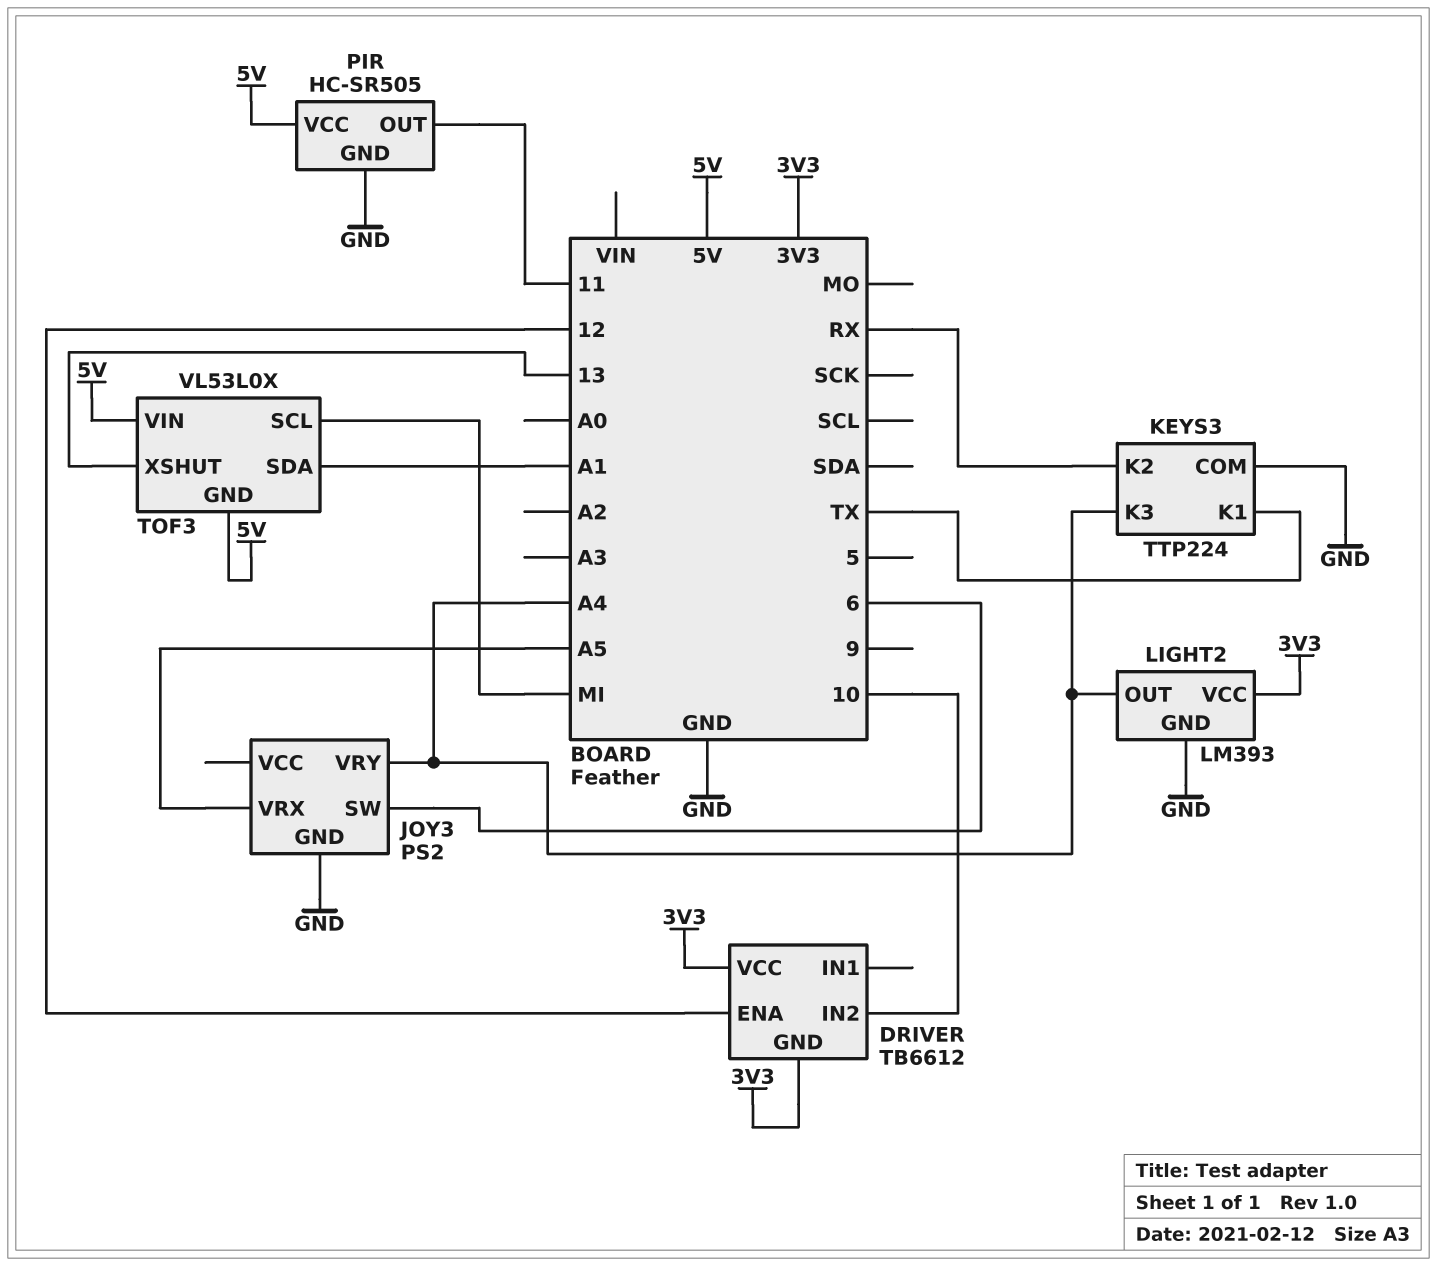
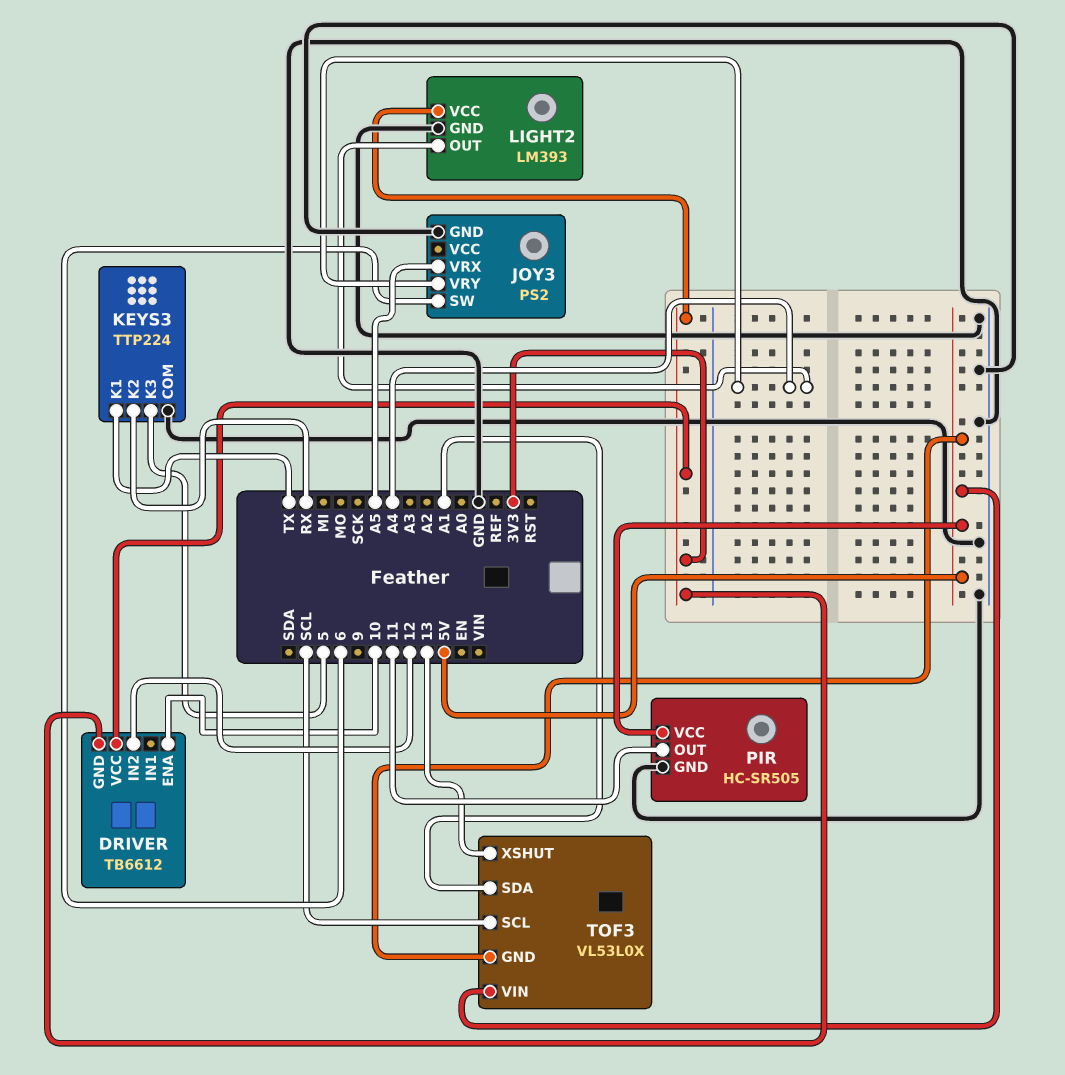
DRIVER pin ENA: 12 -> 10
DRIVER pin IN2: 10 -> 12
KEYS3 pin K3: A4 -> 5
TOF3 pin SCL: MI -> SCL

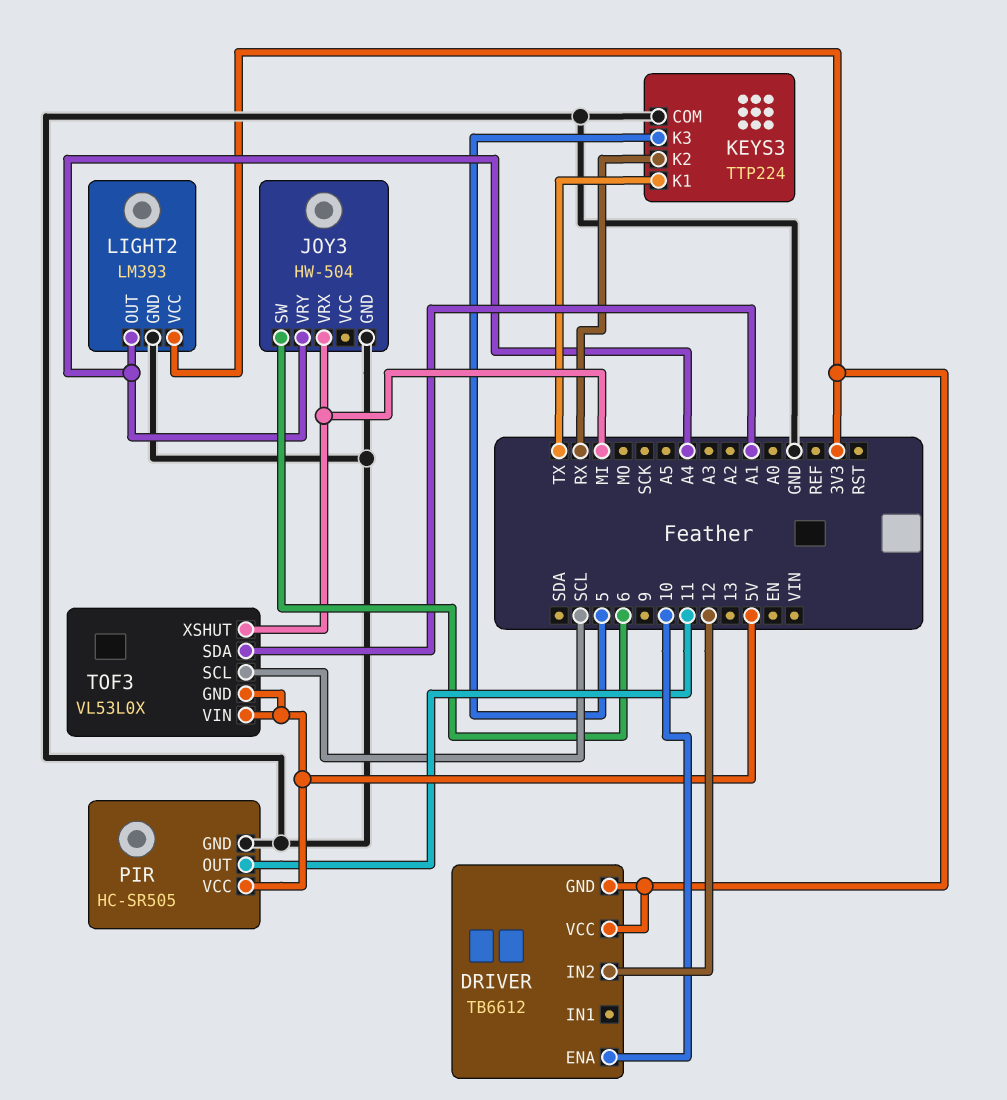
JOY3: PS2 -> HW-504
JOY3 pin VRX: A5 -> MI
TOF3 pin XSHUT: 13 -> MI

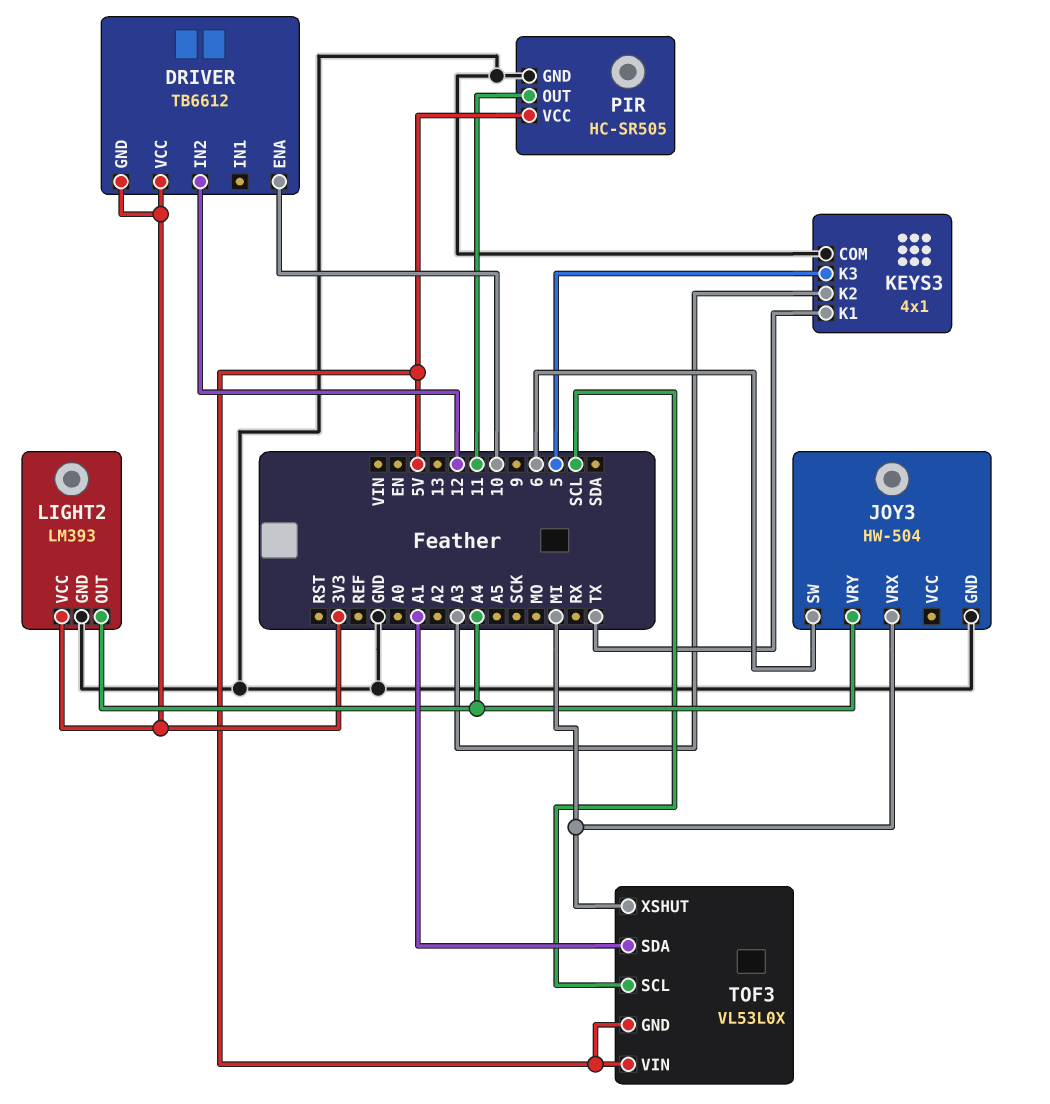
KEYS3: TTP224 -> 4x1
KEYS3 pin K2: RX -> A3

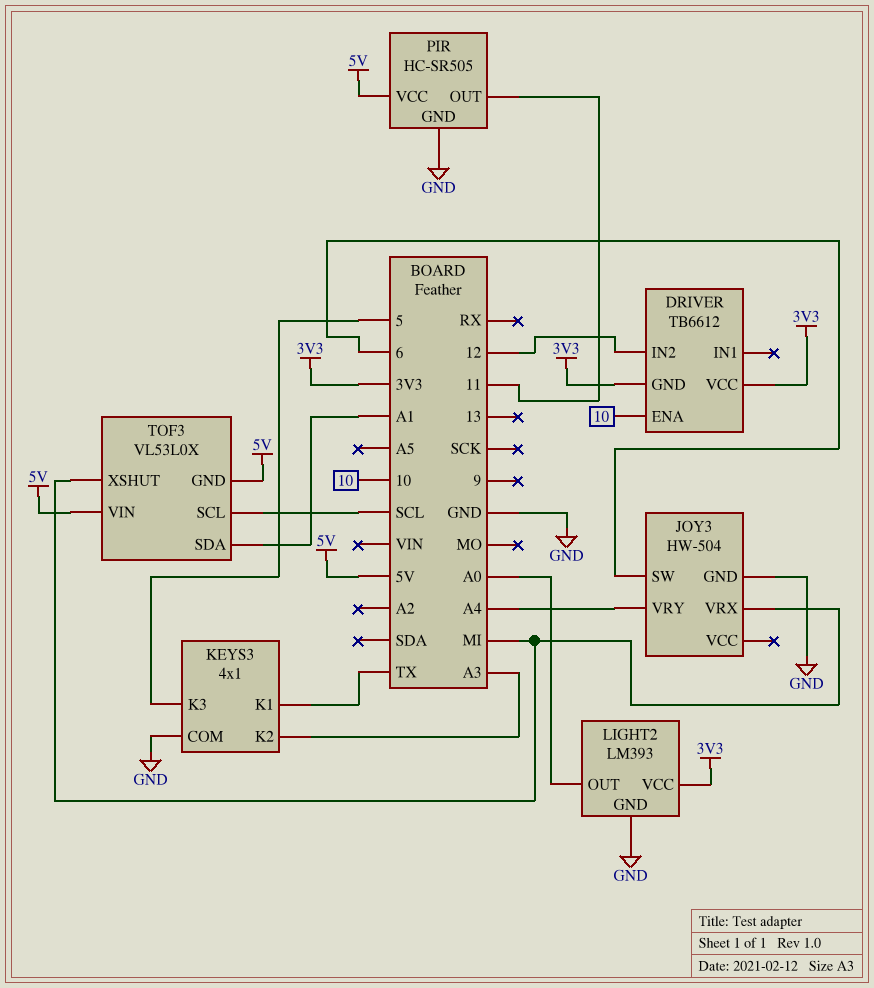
LIGHT2 pin OUT: A4 -> A0

